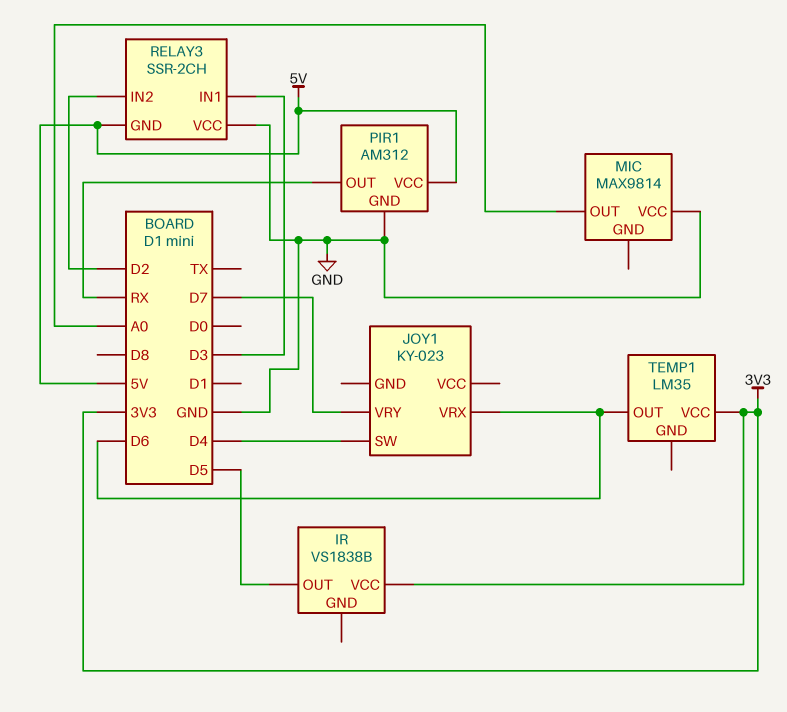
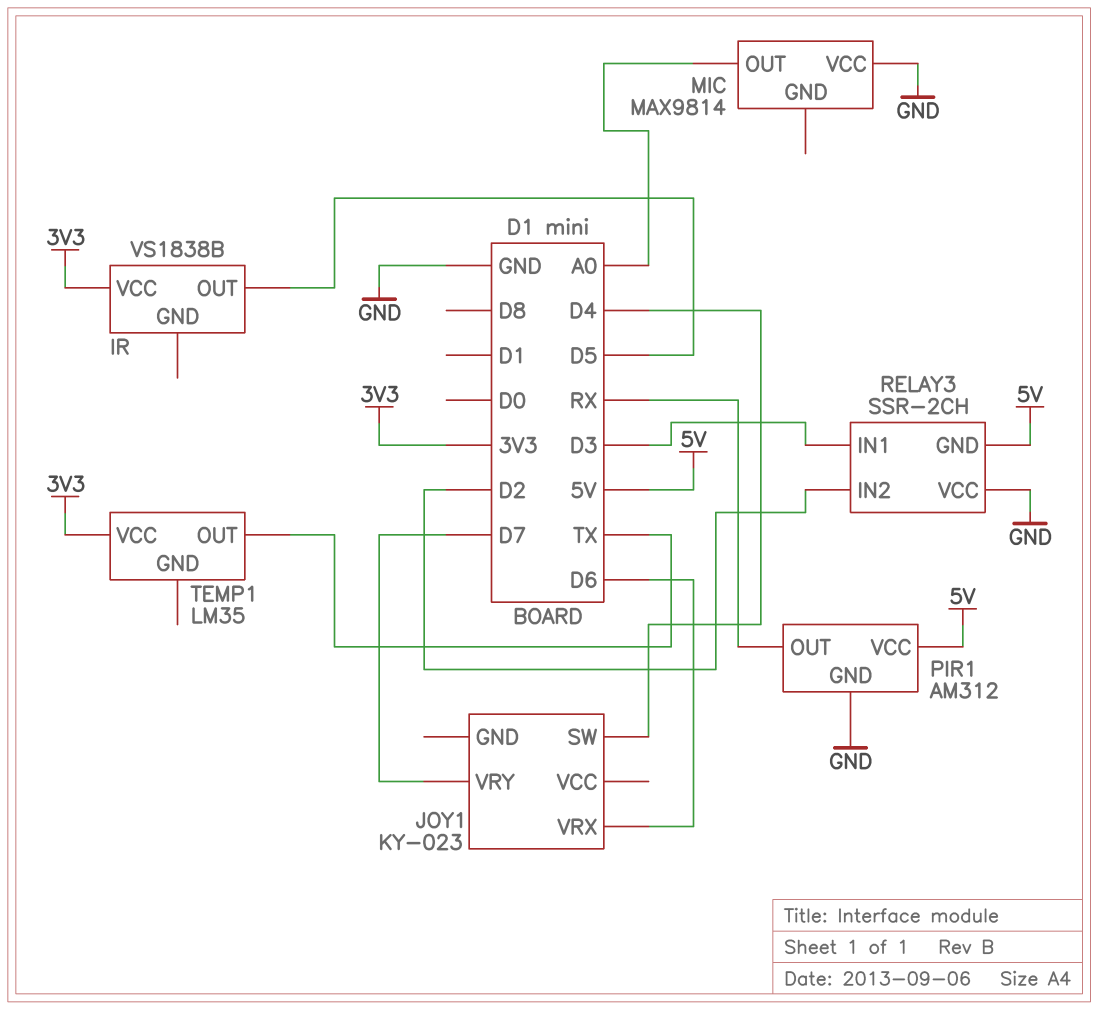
TEMP1 pin OUT: D6 -> TX

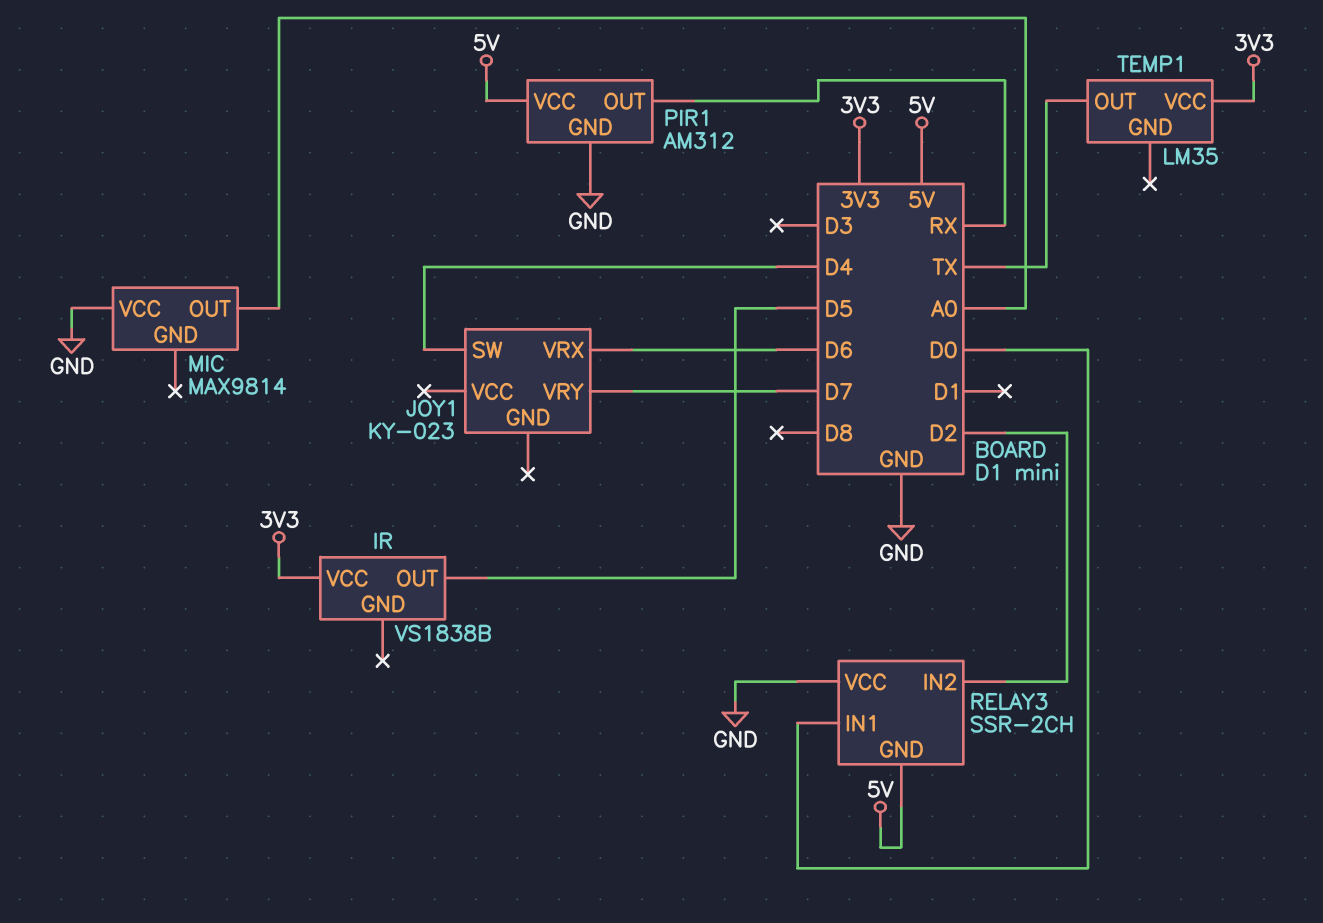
RELAY3 pin IN1: D3 -> D0

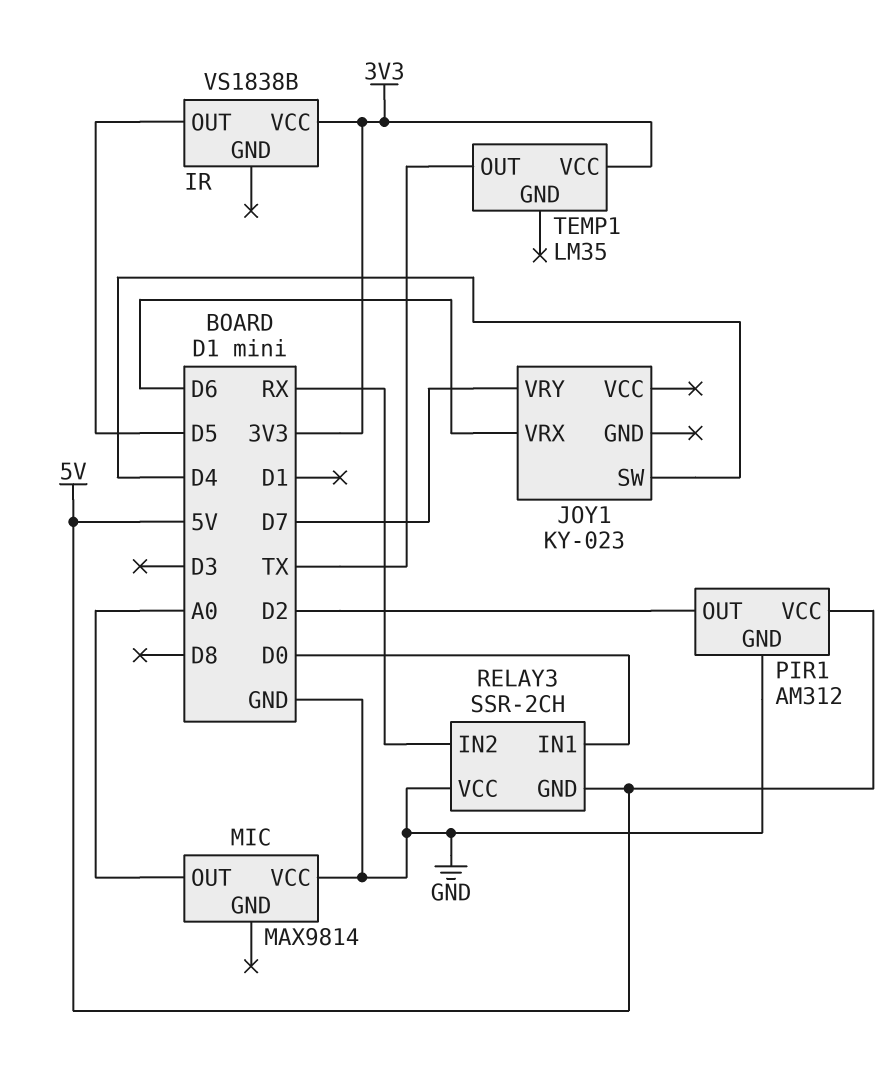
PIR1 pin OUT: RX -> D2
RELAY3 pin IN2: D2 -> RX

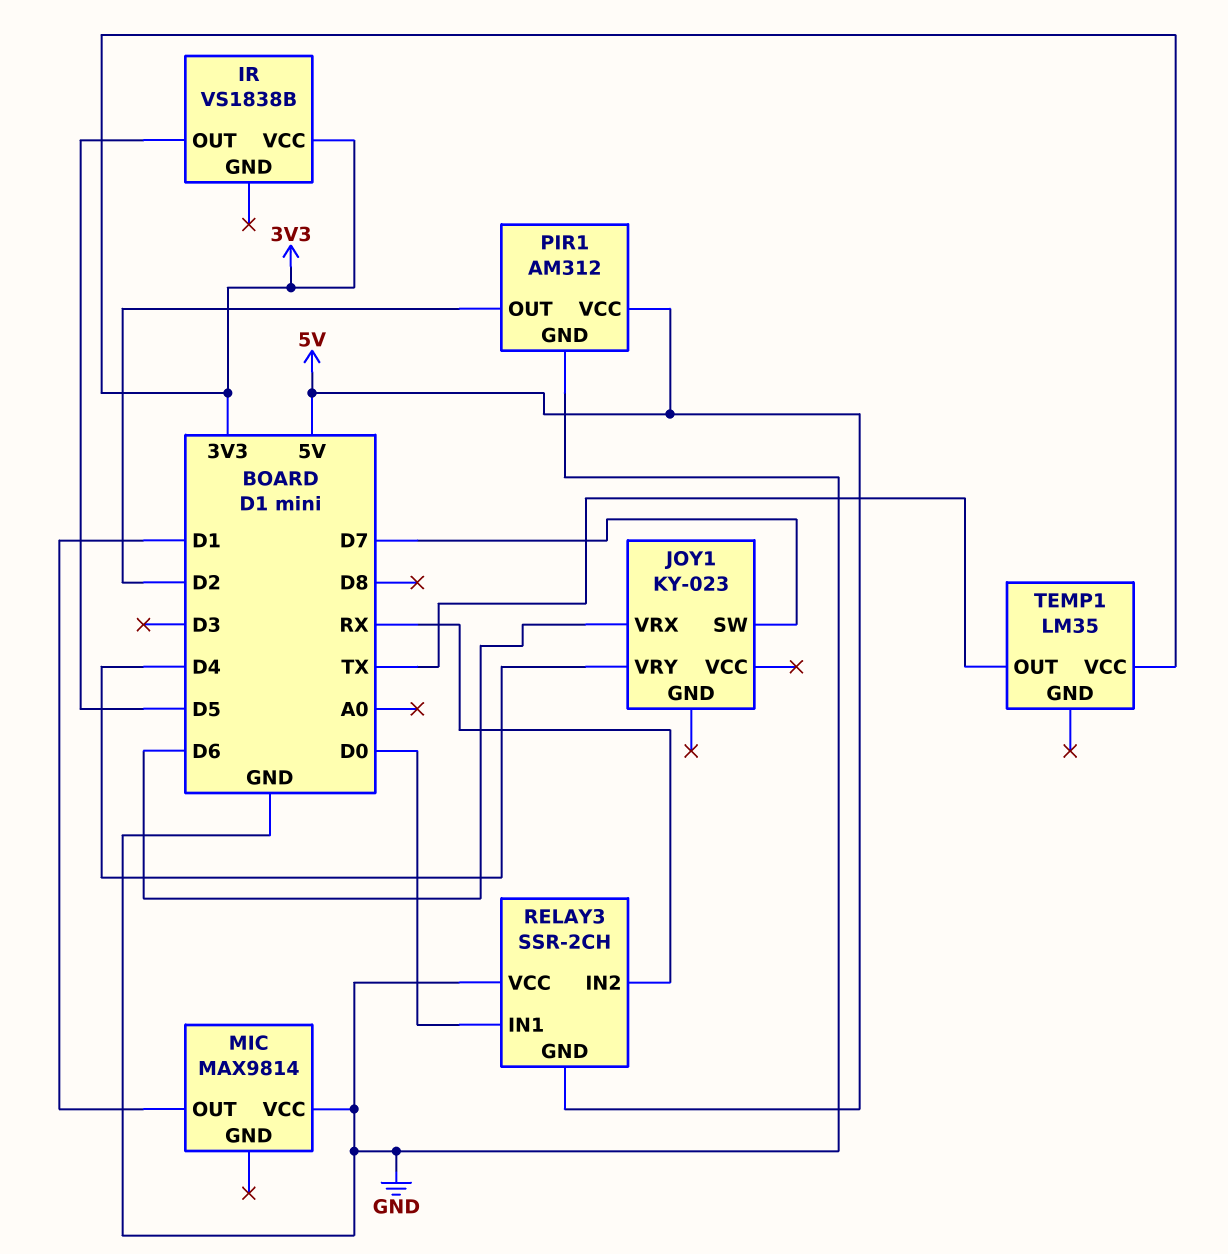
JOY1 pin SW: D4 -> D7
JOY1 pin VRY: D7 -> D4
MIC pin OUT: A0 -> D1

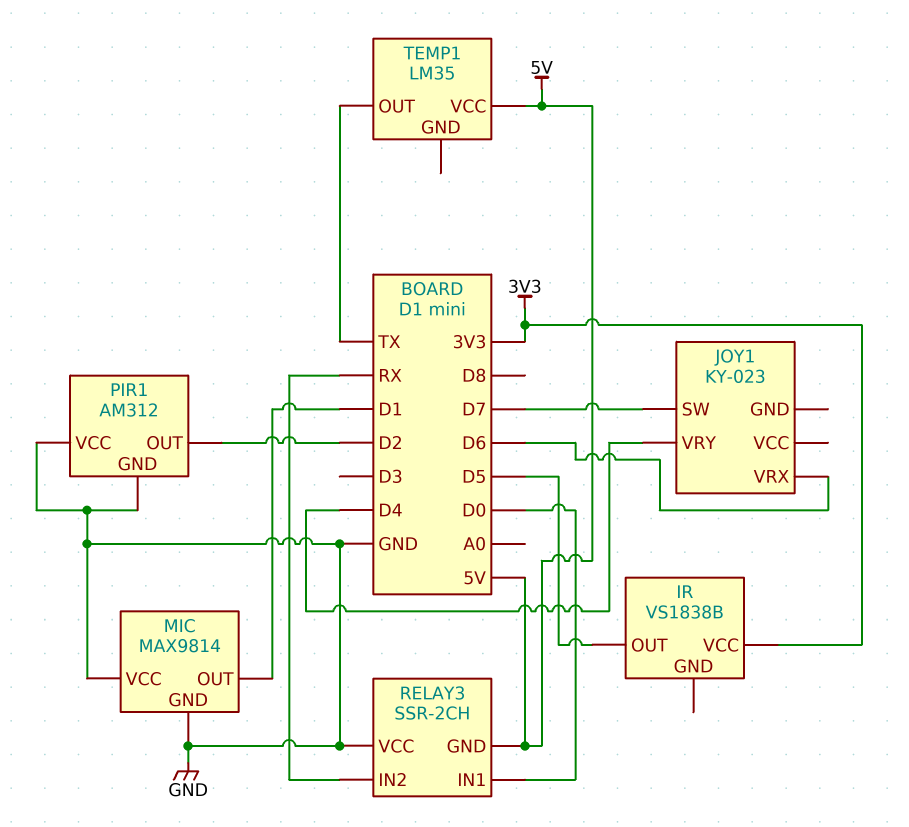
MIC pin GND: none -> GND
PIR1 pin VCC: 5V -> GND
TEMP1 pin VCC: 3V3 -> 5V

